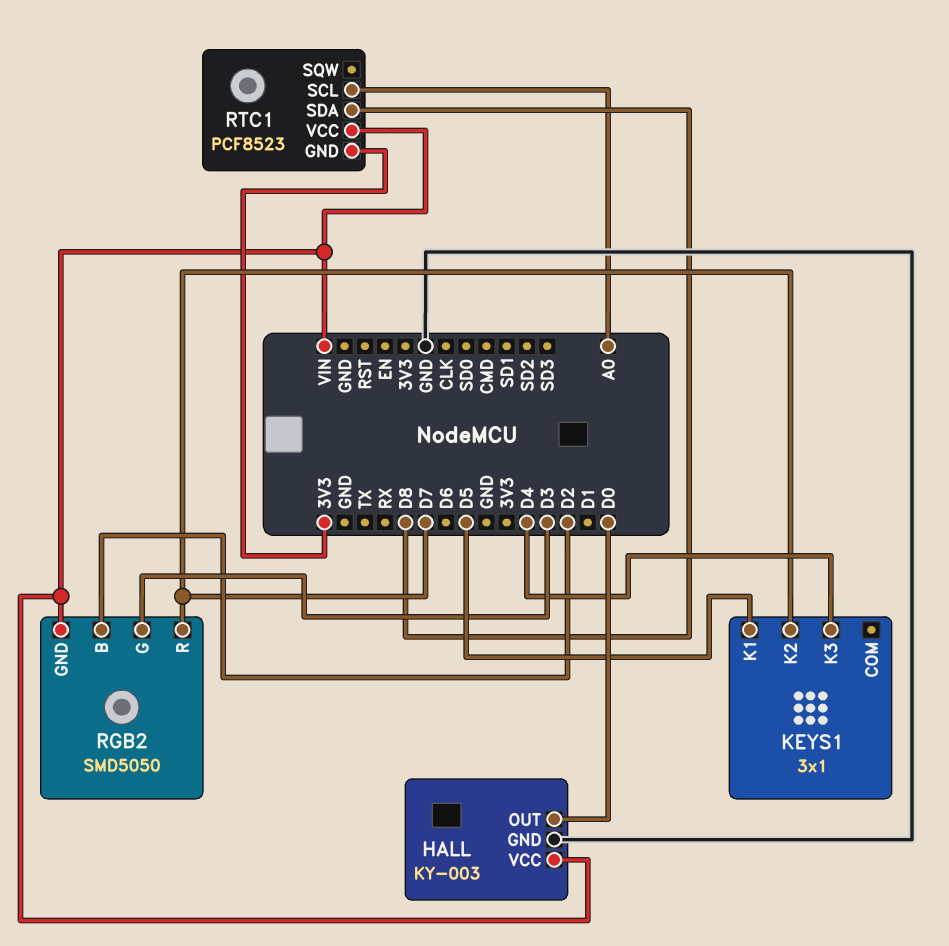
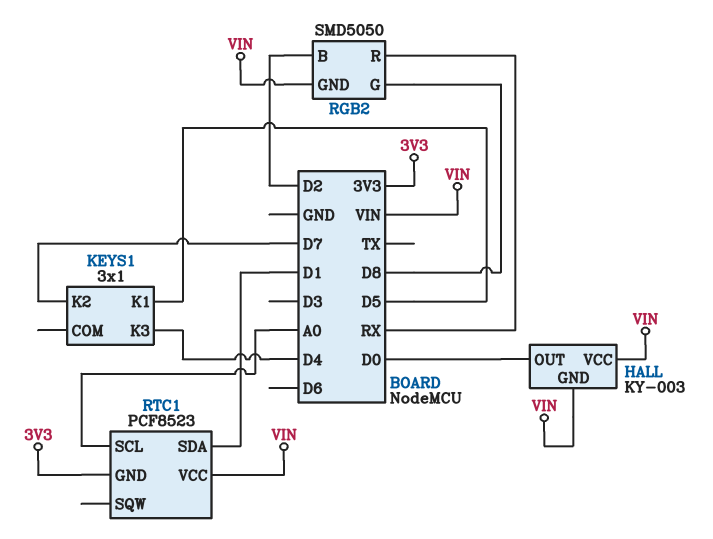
HALL pin GND: GND -> VIN
RGB2 pin G: D3 -> D8
RGB2 pin R: D7 -> RX
RTC1 pin SDA: D8 -> D1

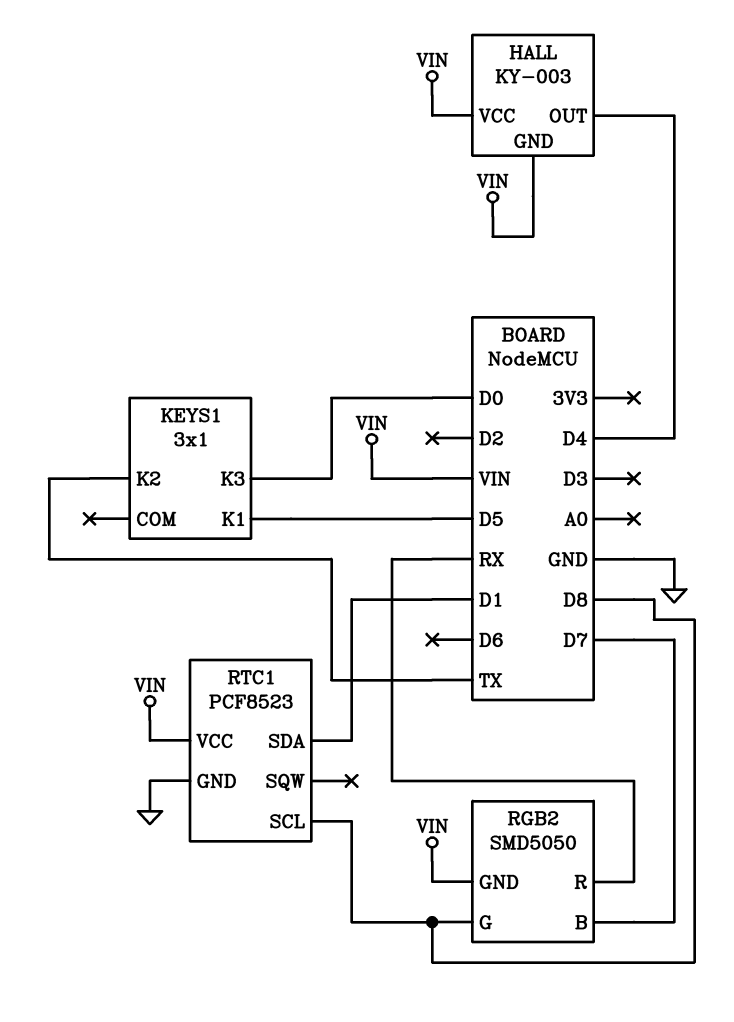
HALL pin OUT: D0 -> D4
KEYS1 pin K2: D7 -> TX
KEYS1 pin K3: D4 -> D0
RGB2 pin B: D2 -> D7
RTC1 pin GND: 3V3 -> GND
RTC1 pin SCL: A0 -> D8

